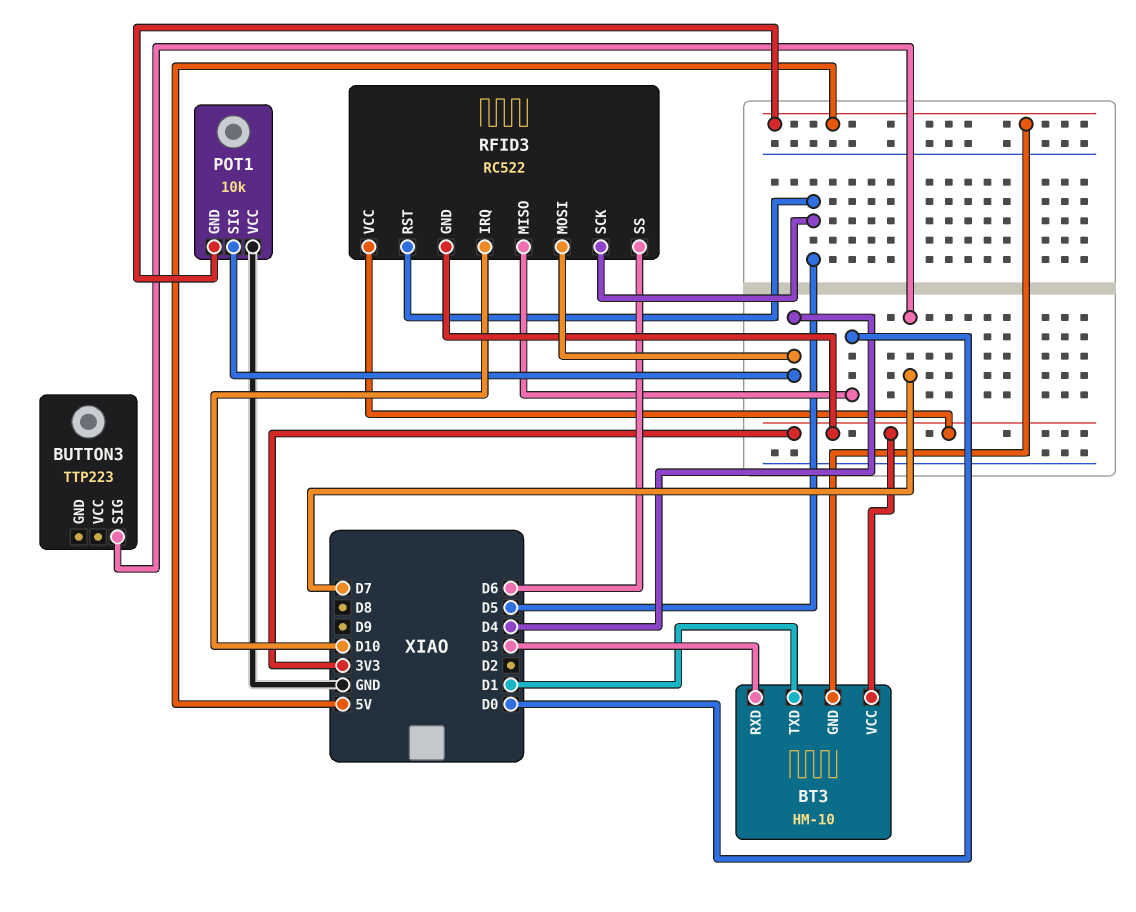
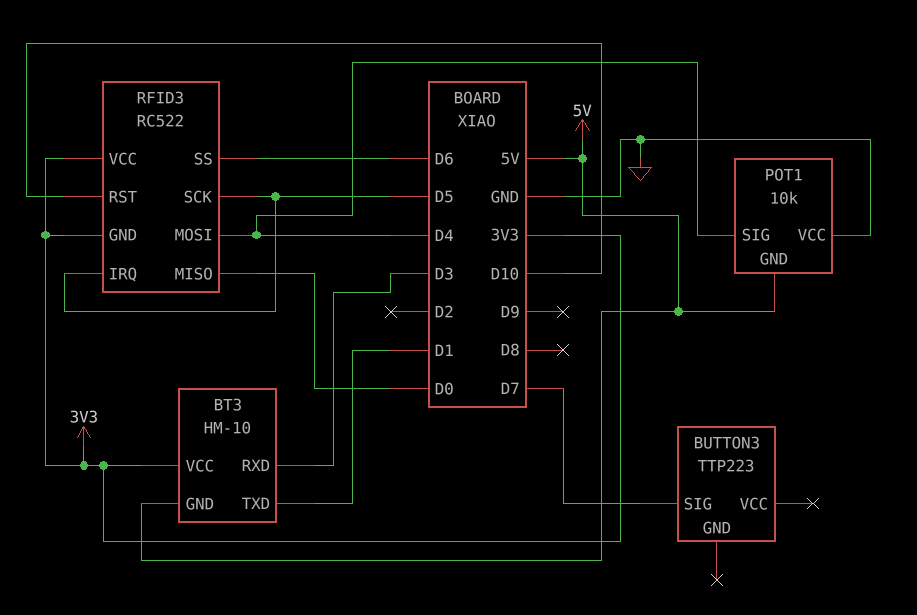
RFID3 pin IRQ: D10 -> D5
RFID3 pin RST: D5 -> D10

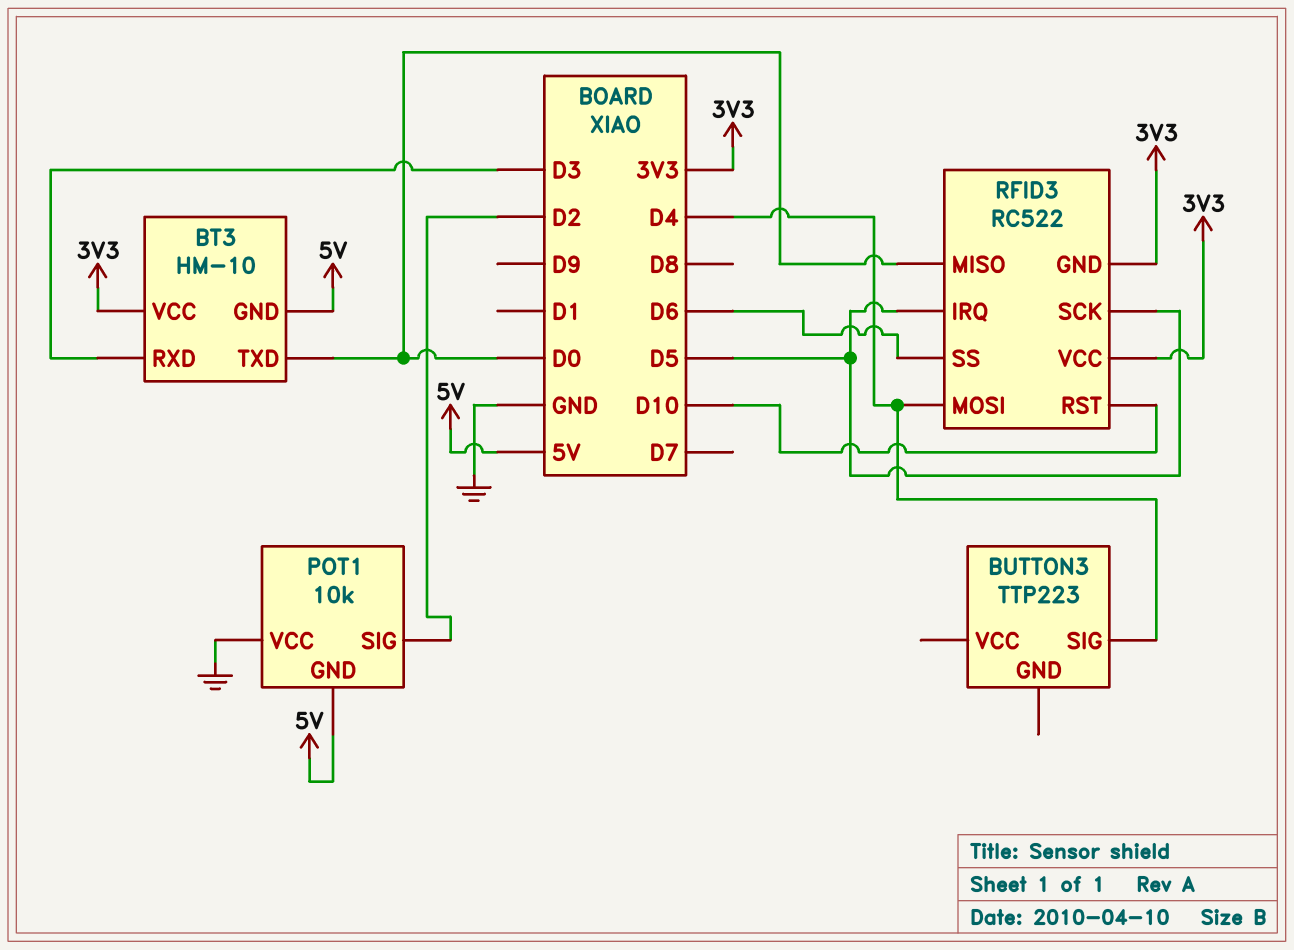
BT3 pin TXD: D1 -> D0
BUTTON3 pin SIG: D7 -> D4
POT1 pin SIG: D4 -> D2

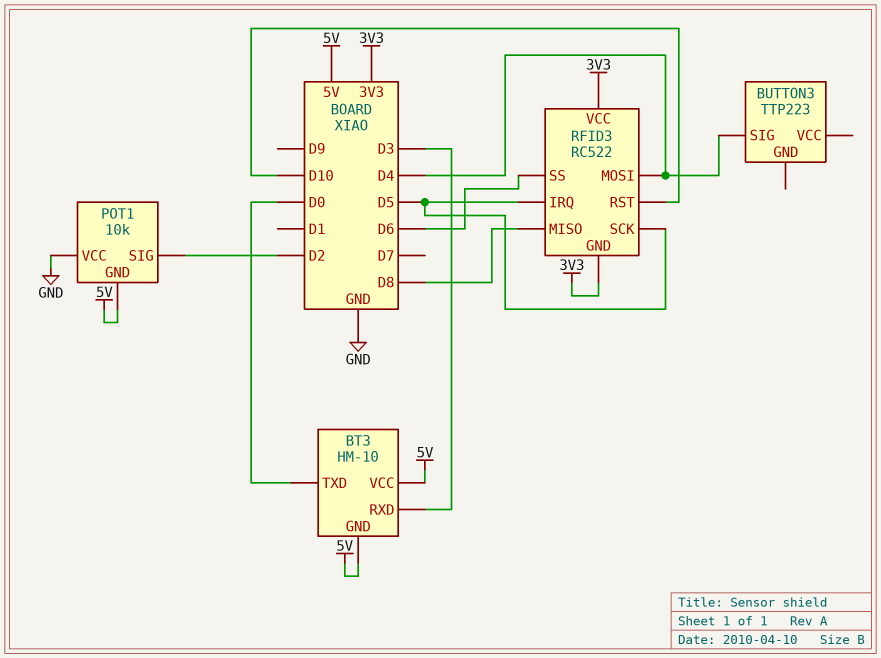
BT3 pin VCC: 3V3 -> 5V
RFID3 pin MISO: D0 -> D8

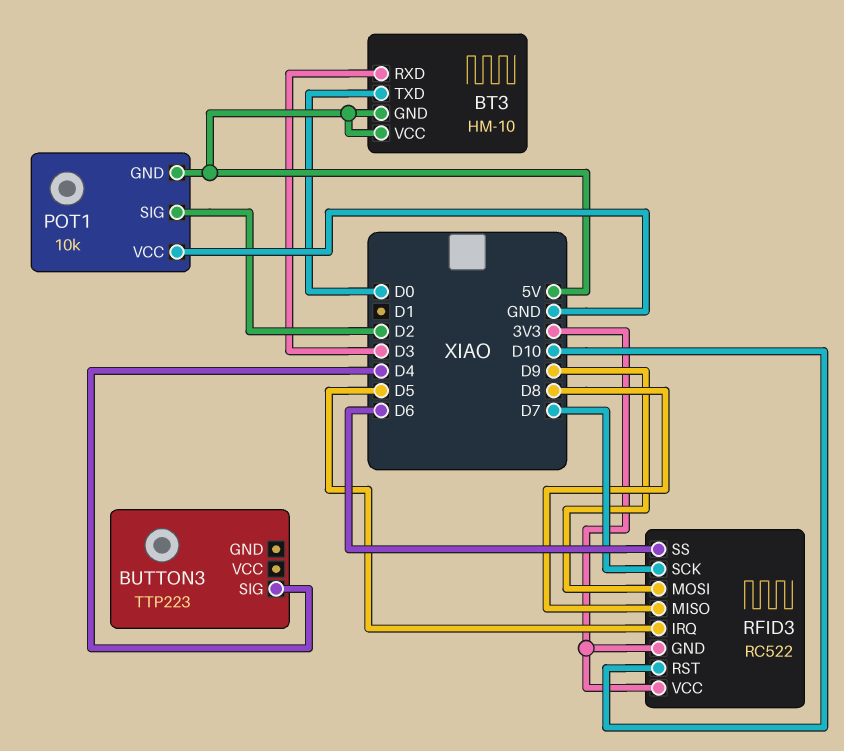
RFID3 pin MOSI: D4 -> D9
RFID3 pin SCK: D5 -> D7

